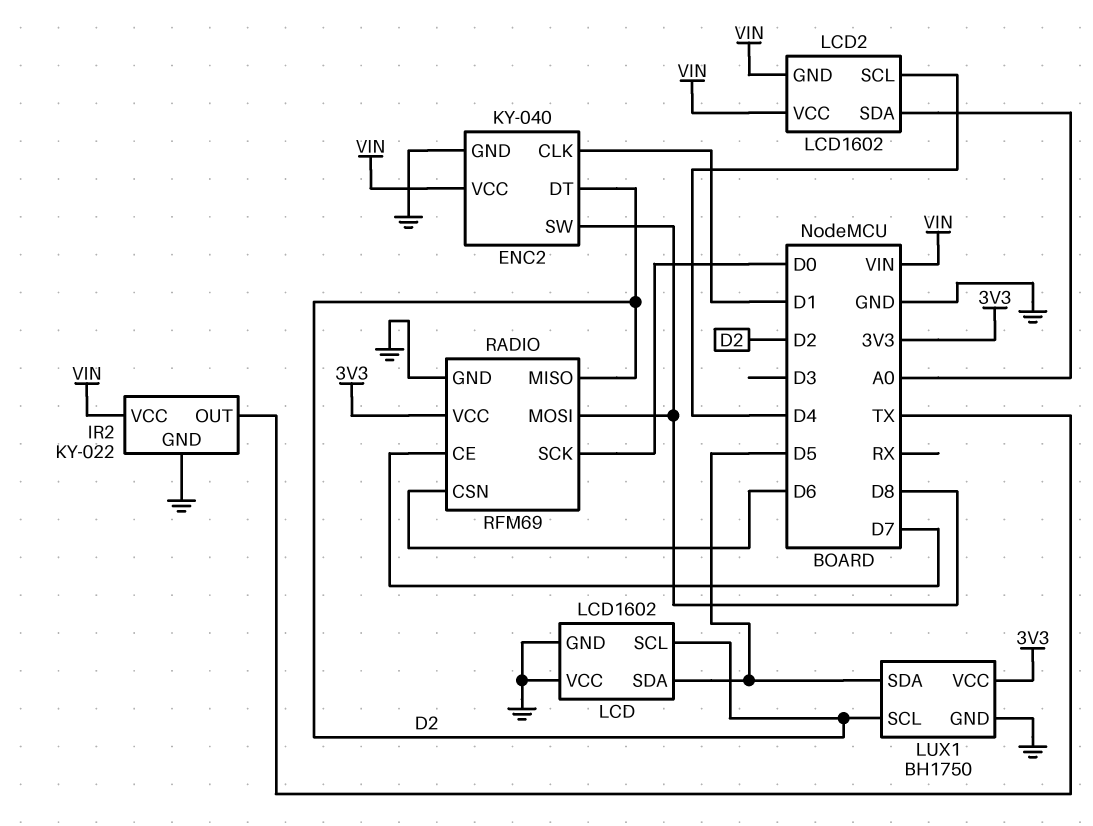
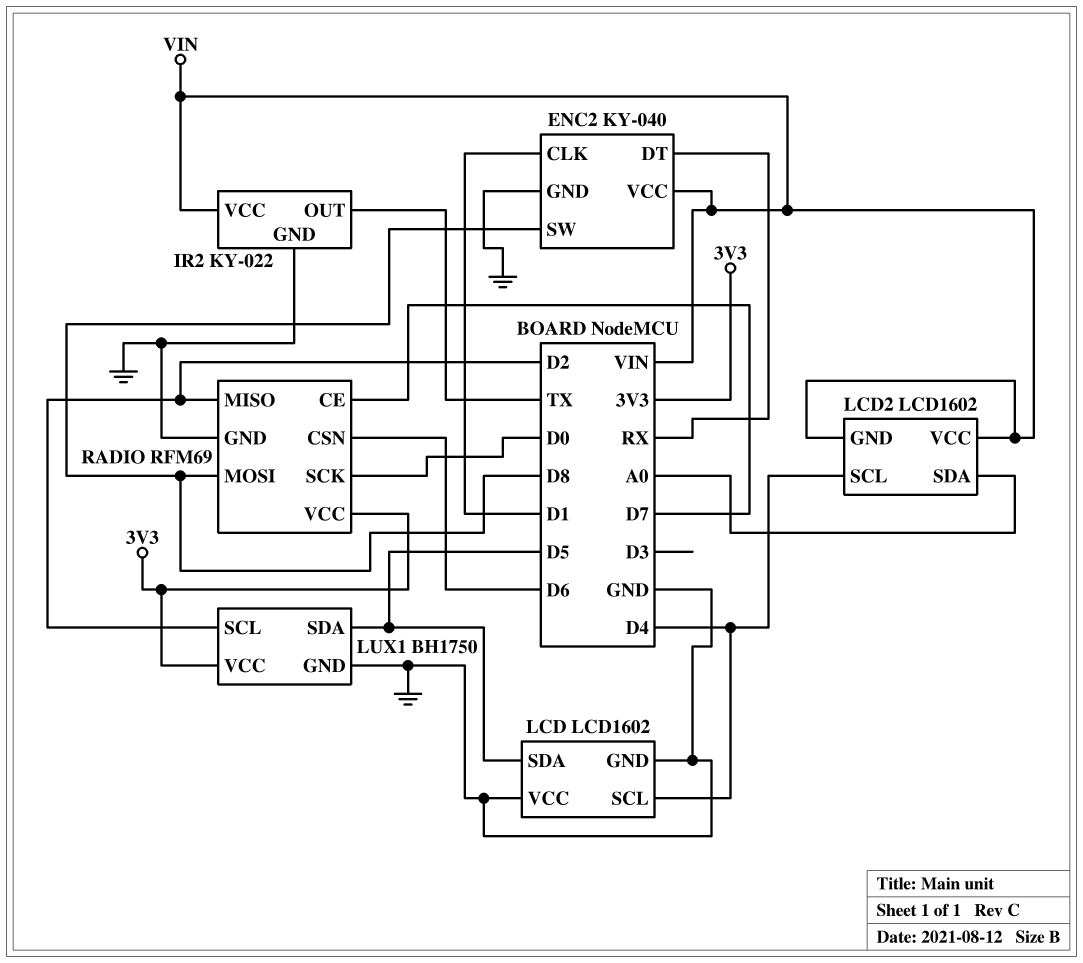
ENC2 pin DT: D2 -> RX
LCD pin SCL: D2 -> D4

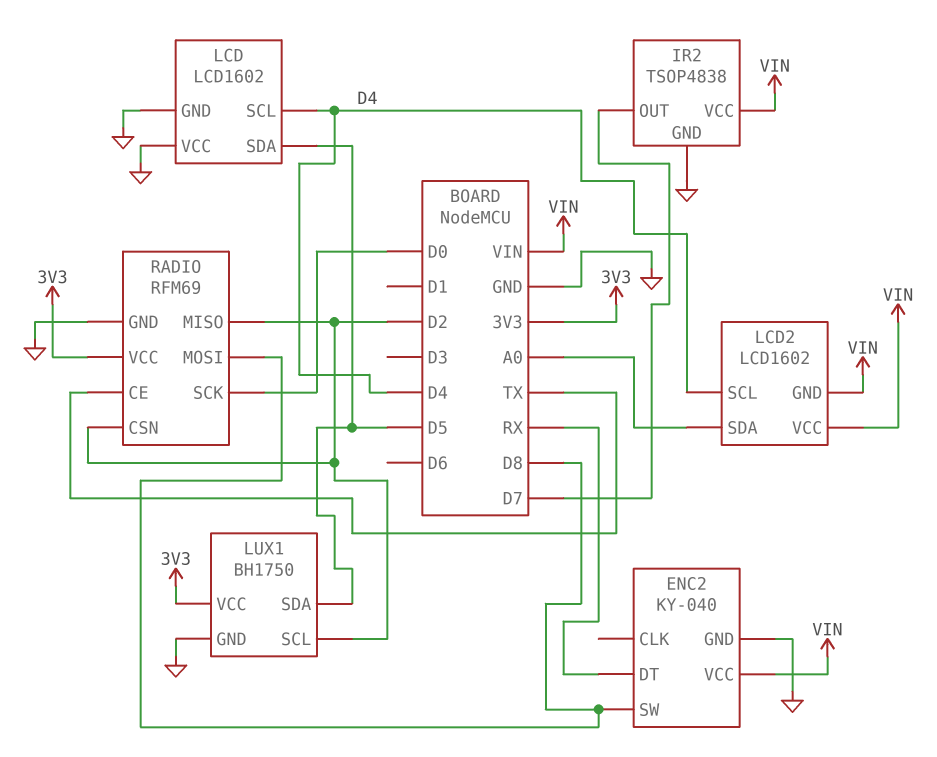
ENC2 pin CLK: D1 -> none
IR2: KY-022 -> TSOP4838
IR2 pin OUT: TX -> D7
RADIO pin CE: D7 -> TX
RADIO pin CSN: D6 -> D2

